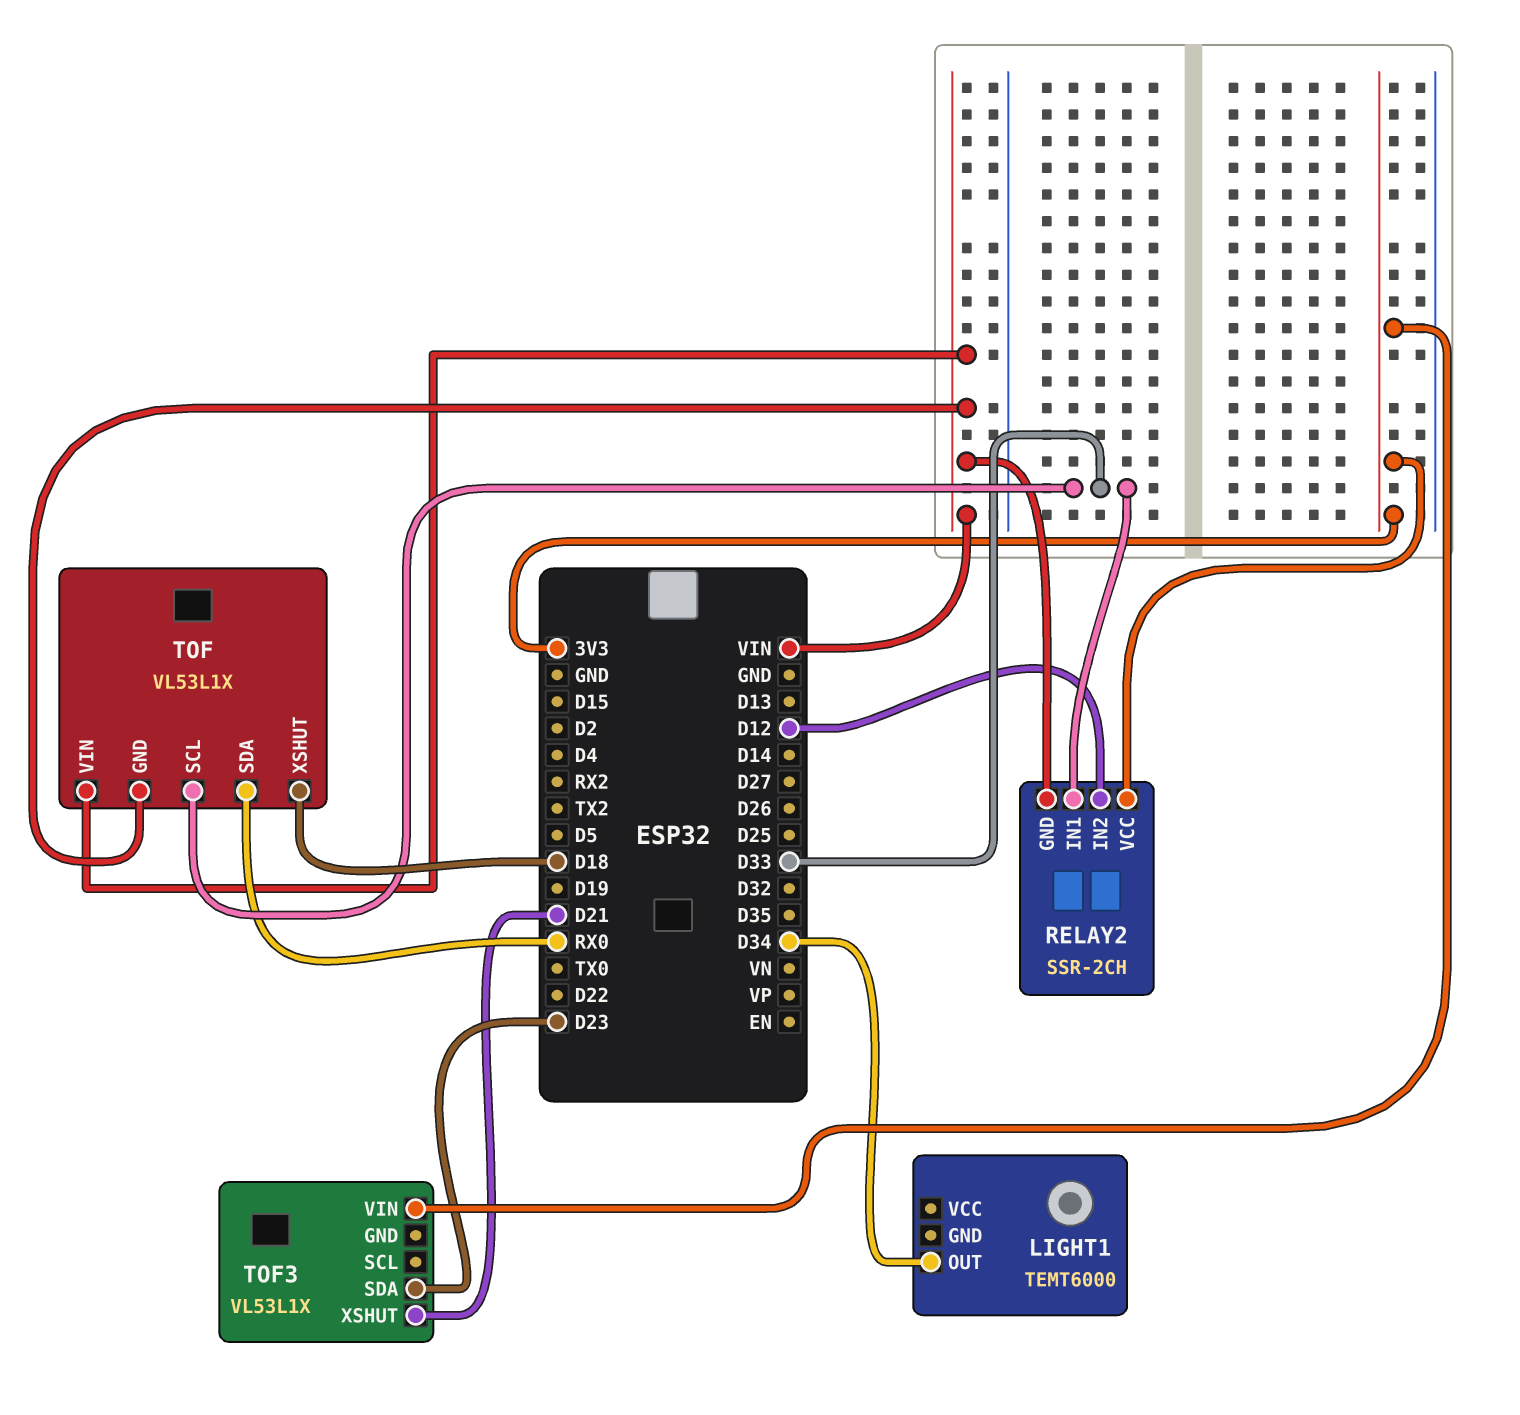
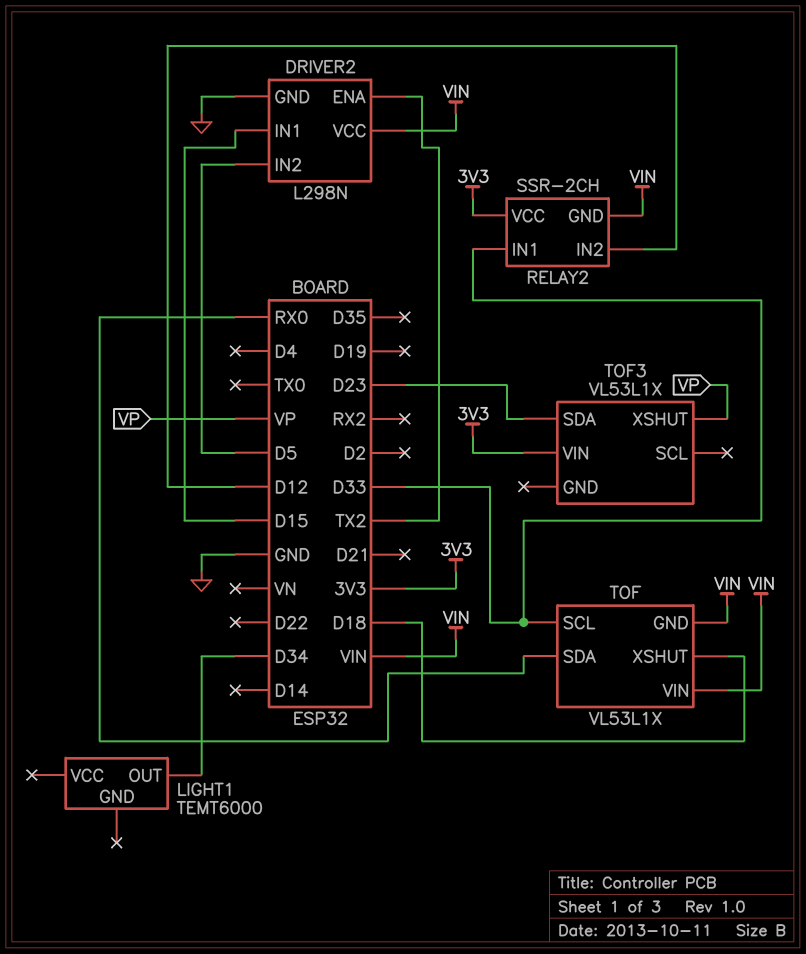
DRIVER2: none -> L298N
DRIVER2 pin ENA: none -> TX2
DRIVER2 pin GND: none -> GND
DRIVER2 pin IN1: none -> D15
DRIVER2 pin IN2: none -> D5
DRIVER2 pin VCC: none -> VIN
TOF3 pin XSHUT: D21 -> VP

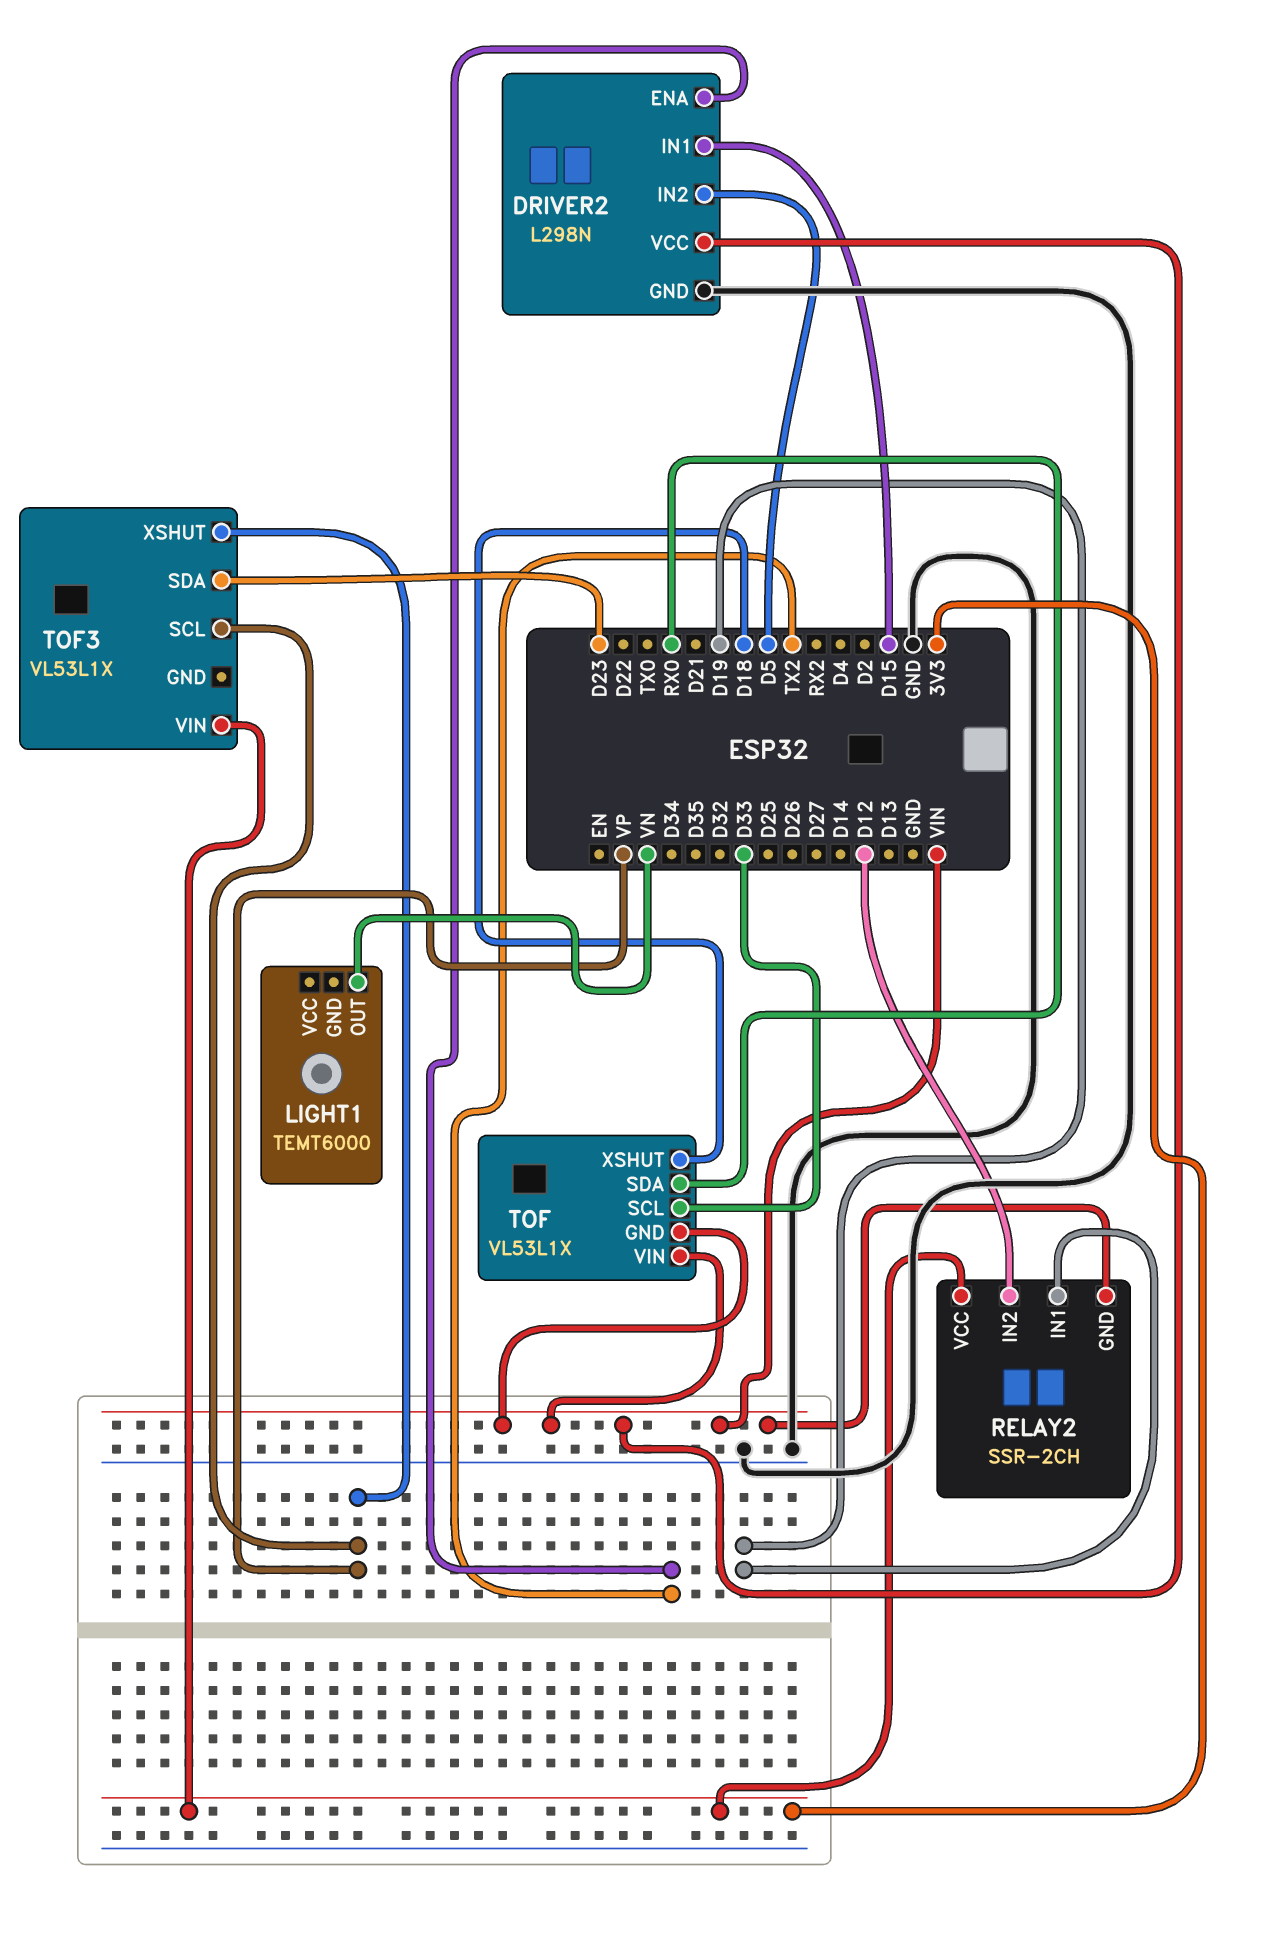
LIGHT1 pin OUT: D34 -> VN
RELAY2 pin IN1: D33 -> D19
TOF3 pin SCL: none -> VP

